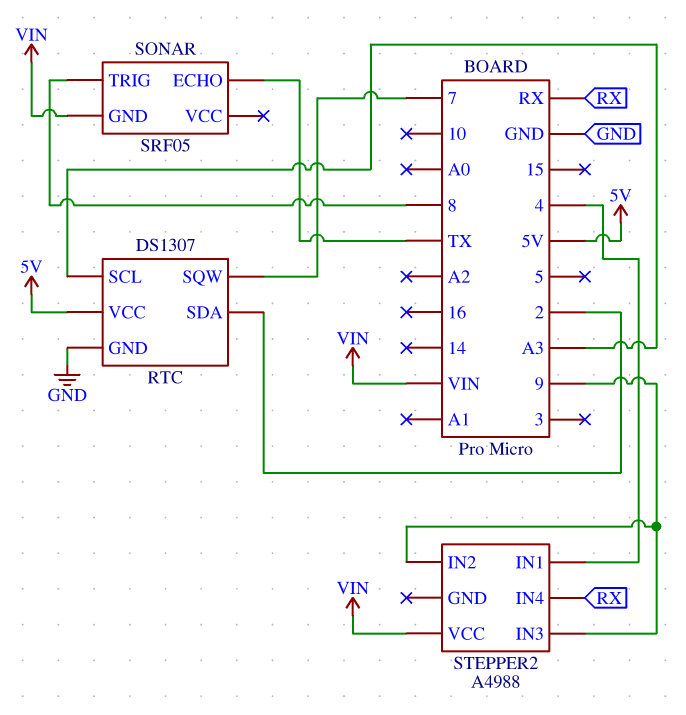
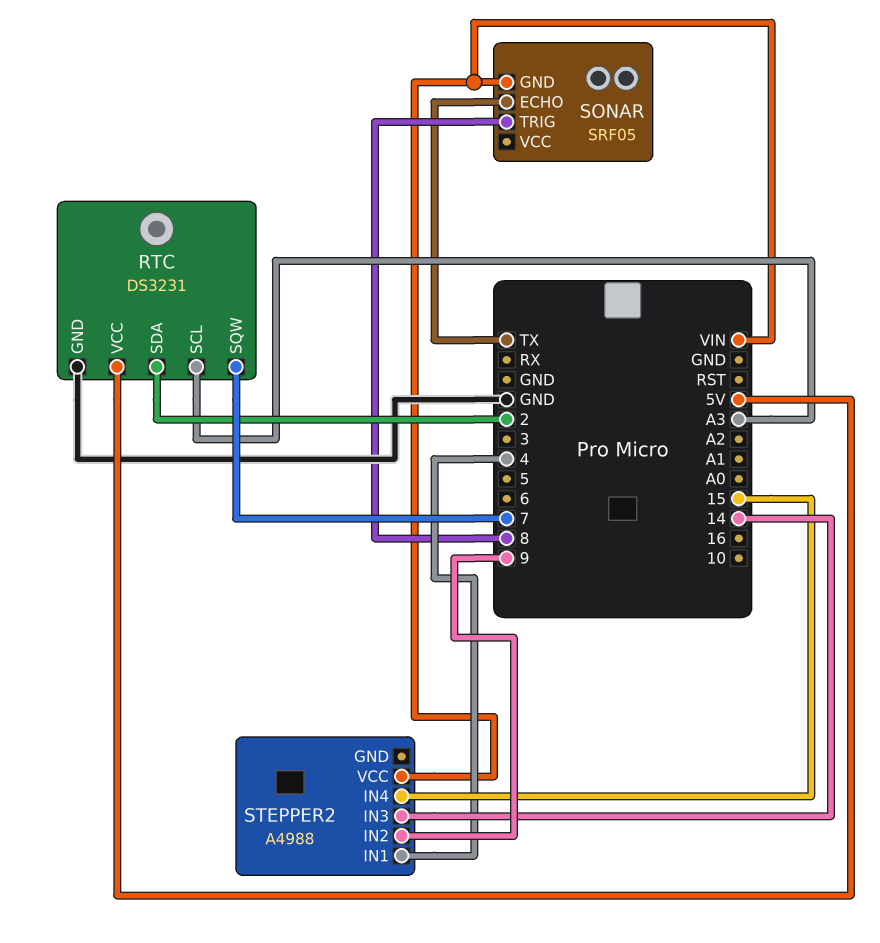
RTC: DS1307 -> DS3231
STEPPER2 pin IN3: 9 -> 14
STEPPER2 pin IN4: RX -> 15

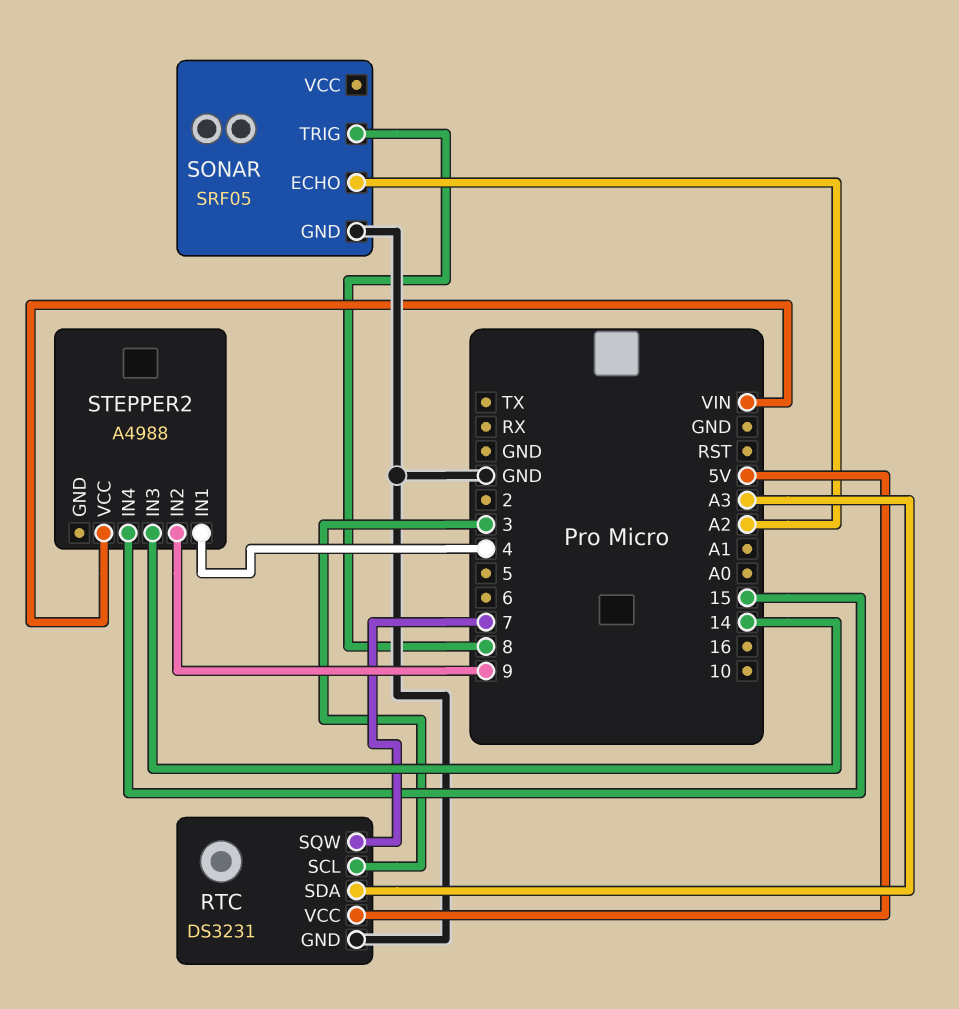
RTC pin SCL: A3 -> 3
RTC pin SDA: 2 -> A3
SONAR pin ECHO: TX -> A2
SONAR pin GND: VIN -> GND

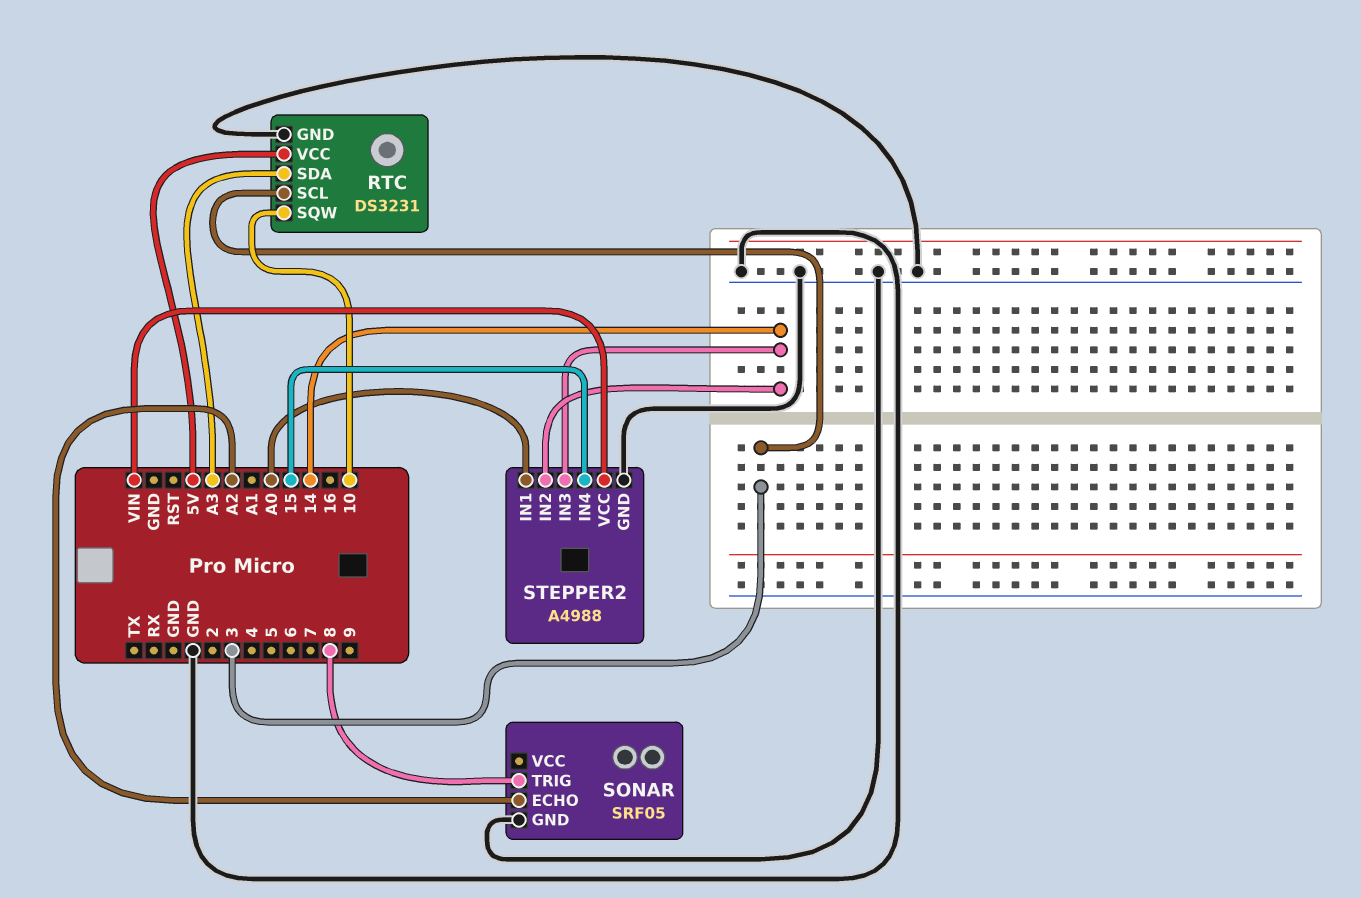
RTC pin SQW: 7 -> 10
STEPPER2 pin GND: none -> GND
STEPPER2 pin IN1: 4 -> A0
STEPPER2 pin IN2: 9 -> 14

